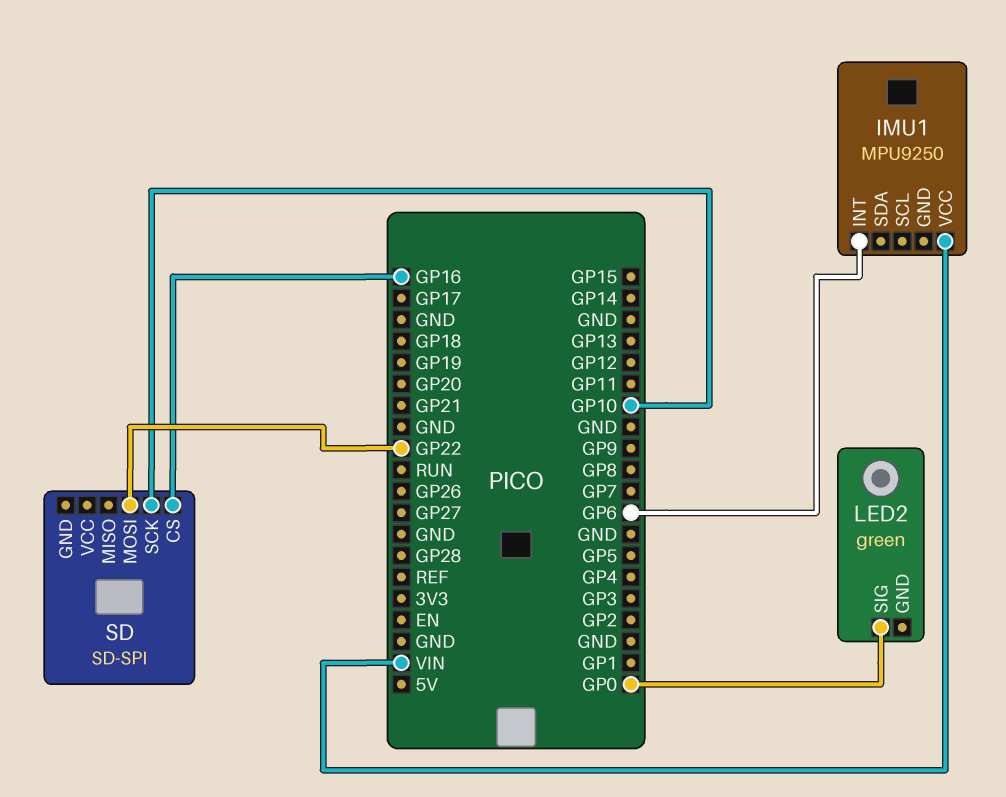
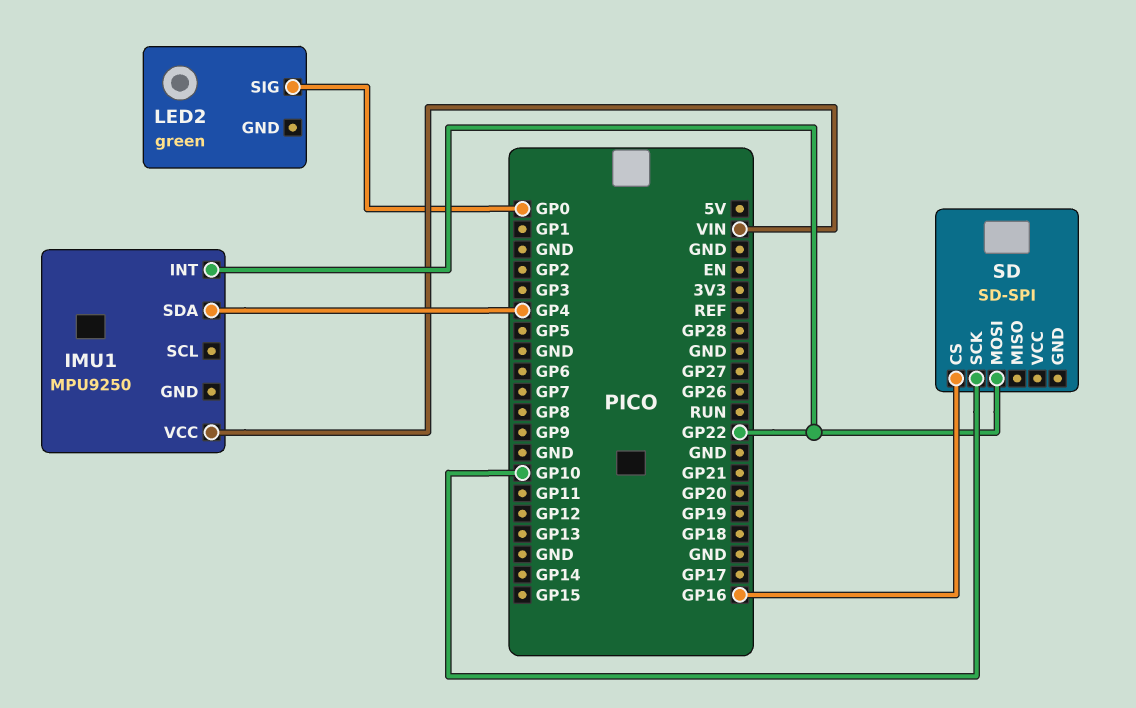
IMU1 pin INT: GP6 -> GP22
IMU1 pin SDA: none -> GP4

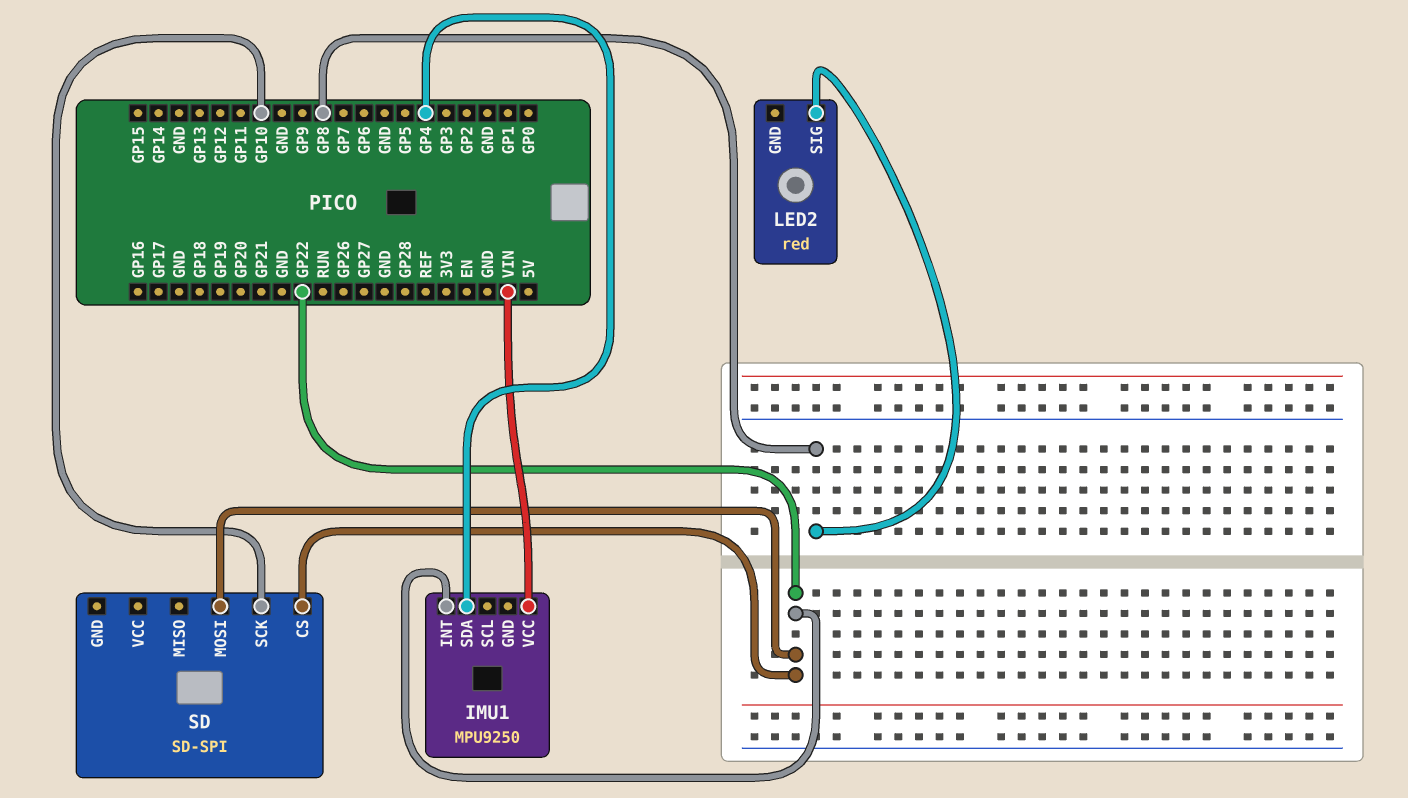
LED2: green -> red
LED2 pin SIG: GP0 -> GP8
SD pin CS: GP16 -> GP22

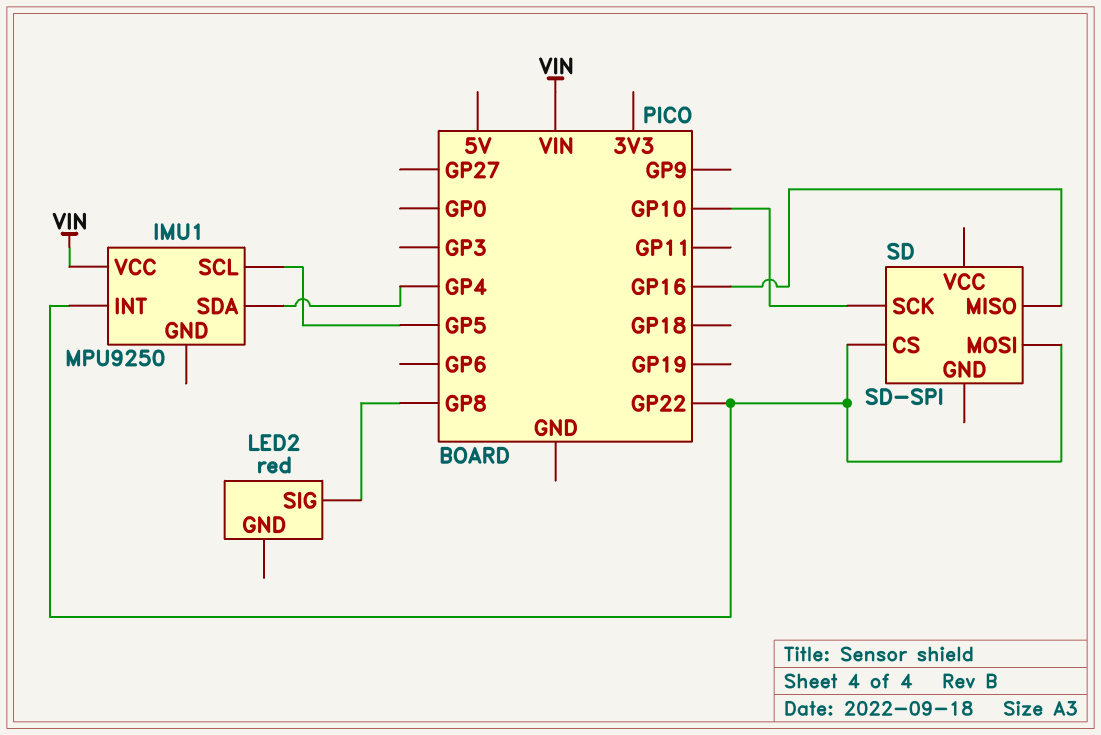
IMU1 pin SCL: none -> GP5
SD pin MISO: none -> GP16

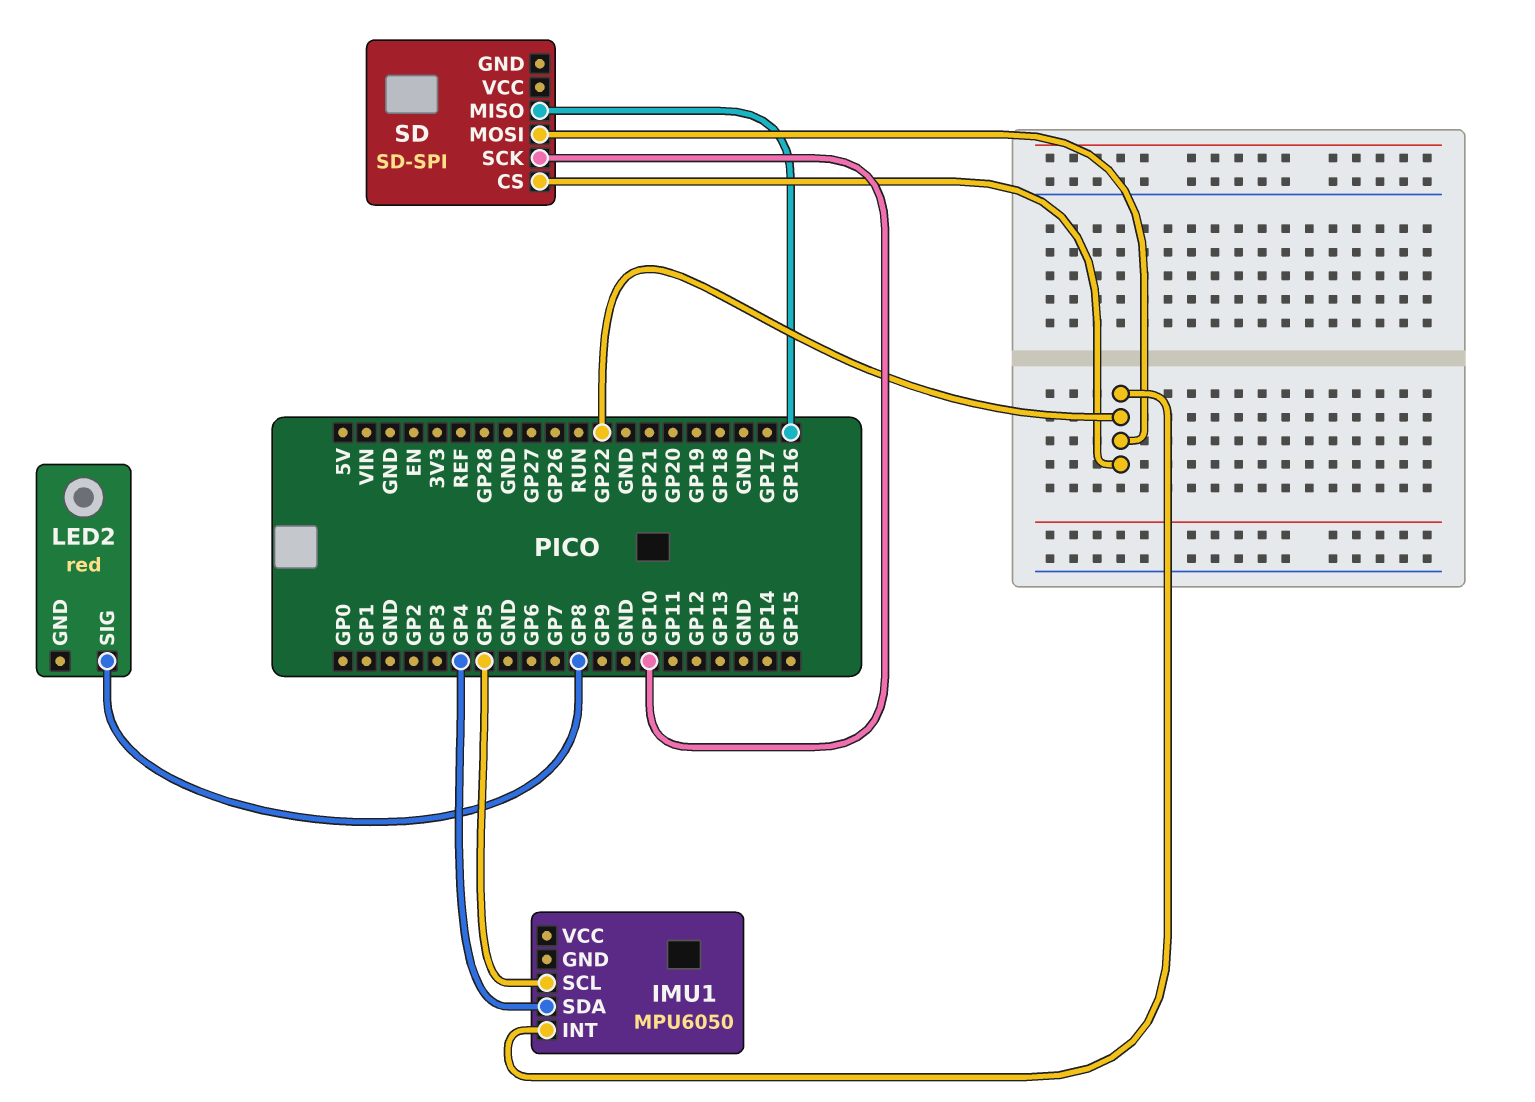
IMU1: MPU9250 -> MPU6050
IMU1 pin VCC: VIN -> none

